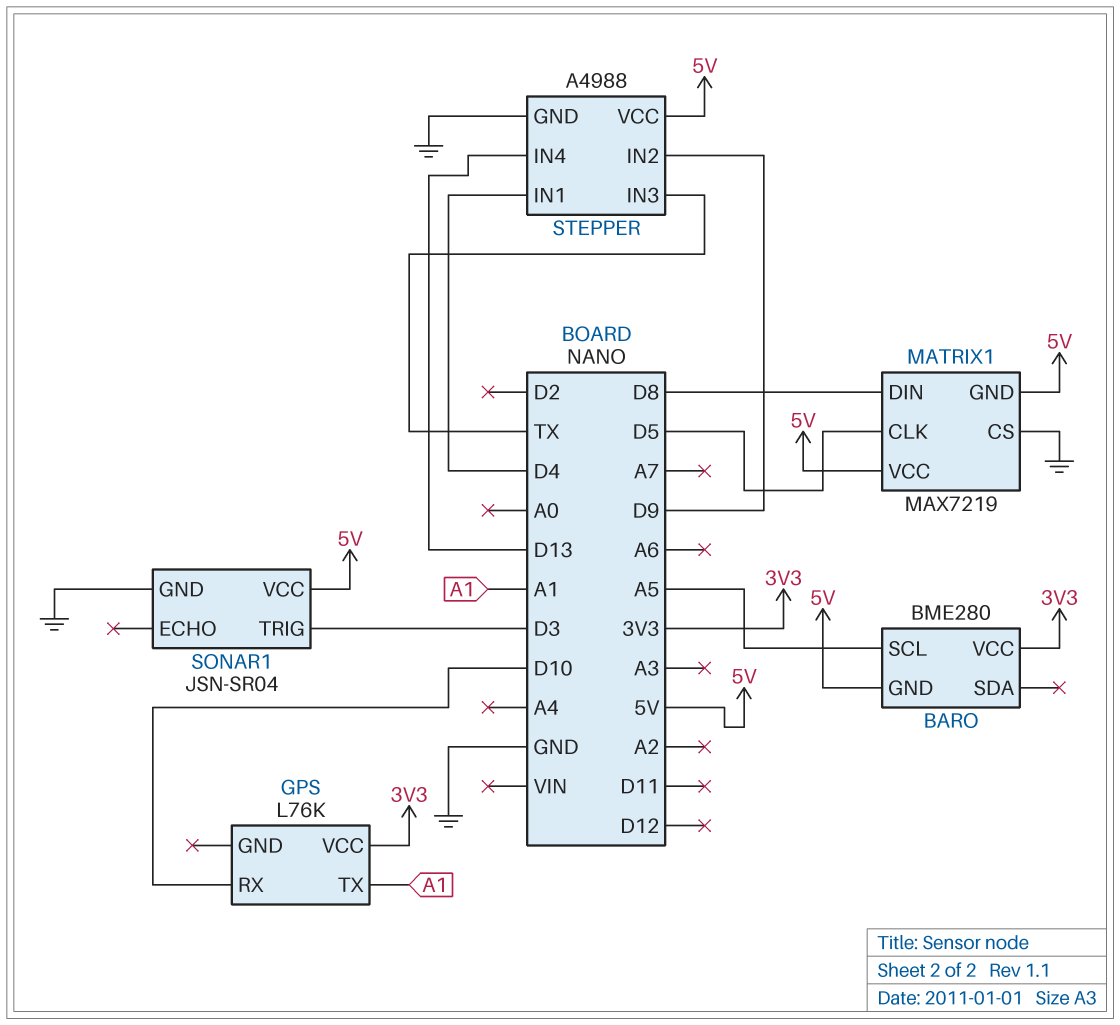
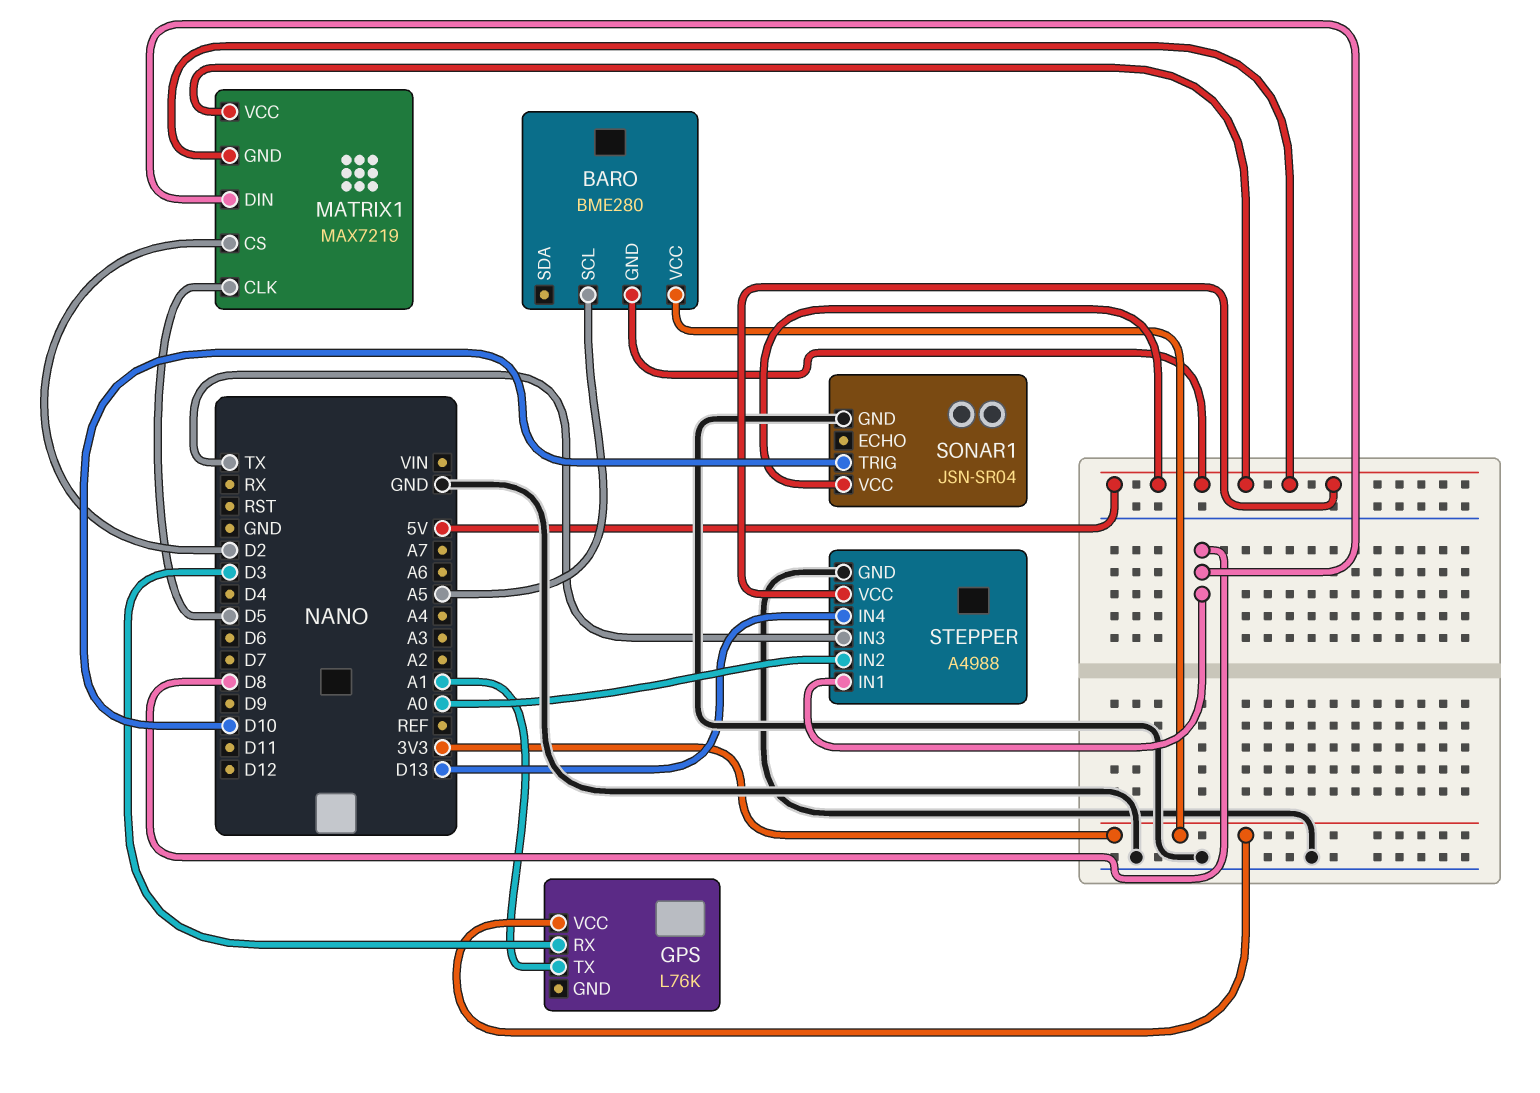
GPS pin RX: D10 -> D3
MATRIX1 pin CS: GND -> D2
SONAR1 pin TRIG: D3 -> D10
STEPPER pin IN1: D4 -> D8
STEPPER pin IN2: D9 -> A0

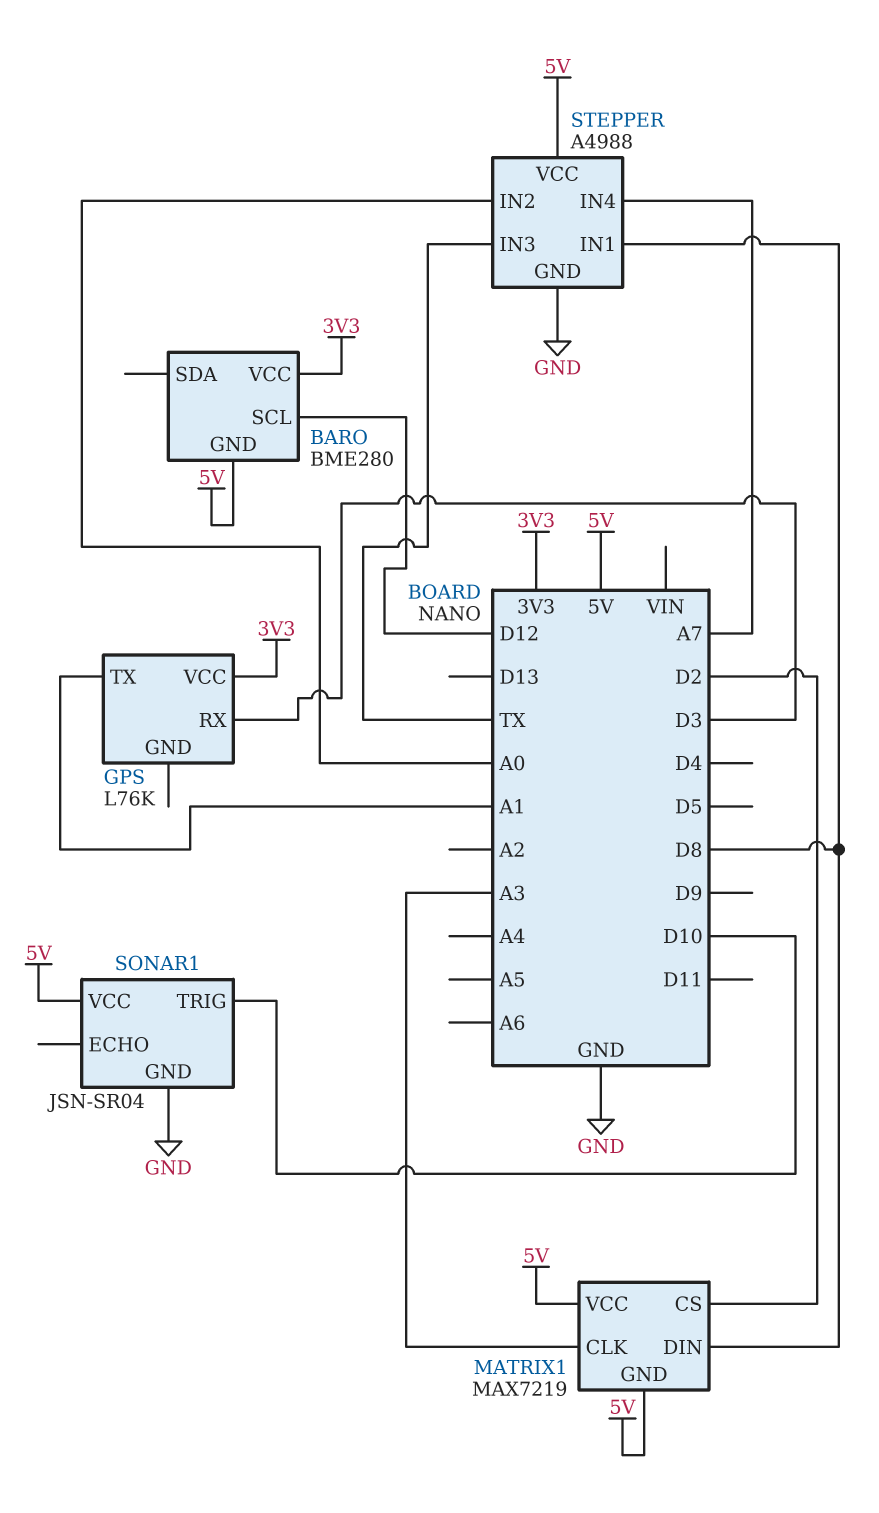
BARO pin SCL: A5 -> D12
MATRIX1 pin CLK: D5 -> A3
STEPPER pin IN4: D13 -> A7

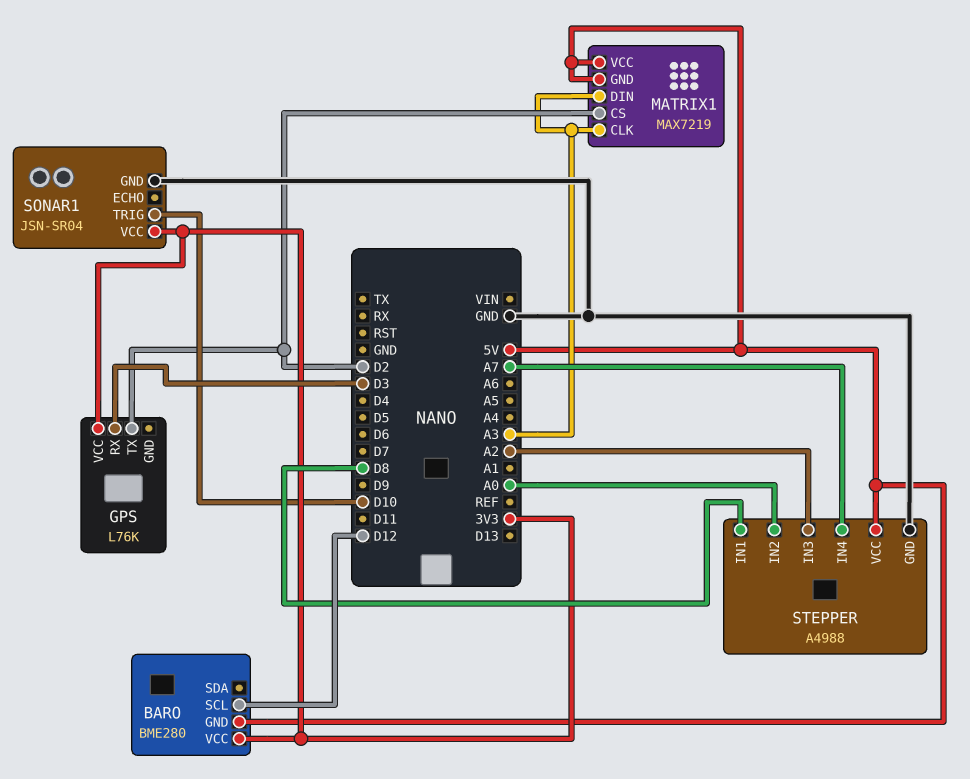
GPS pin TX: A1 -> D2
MATRIX1 pin DIN: D8 -> A3
SONAR1 pin VCC: 5V -> 3V3
STEPPER pin IN3: TX -> A2

